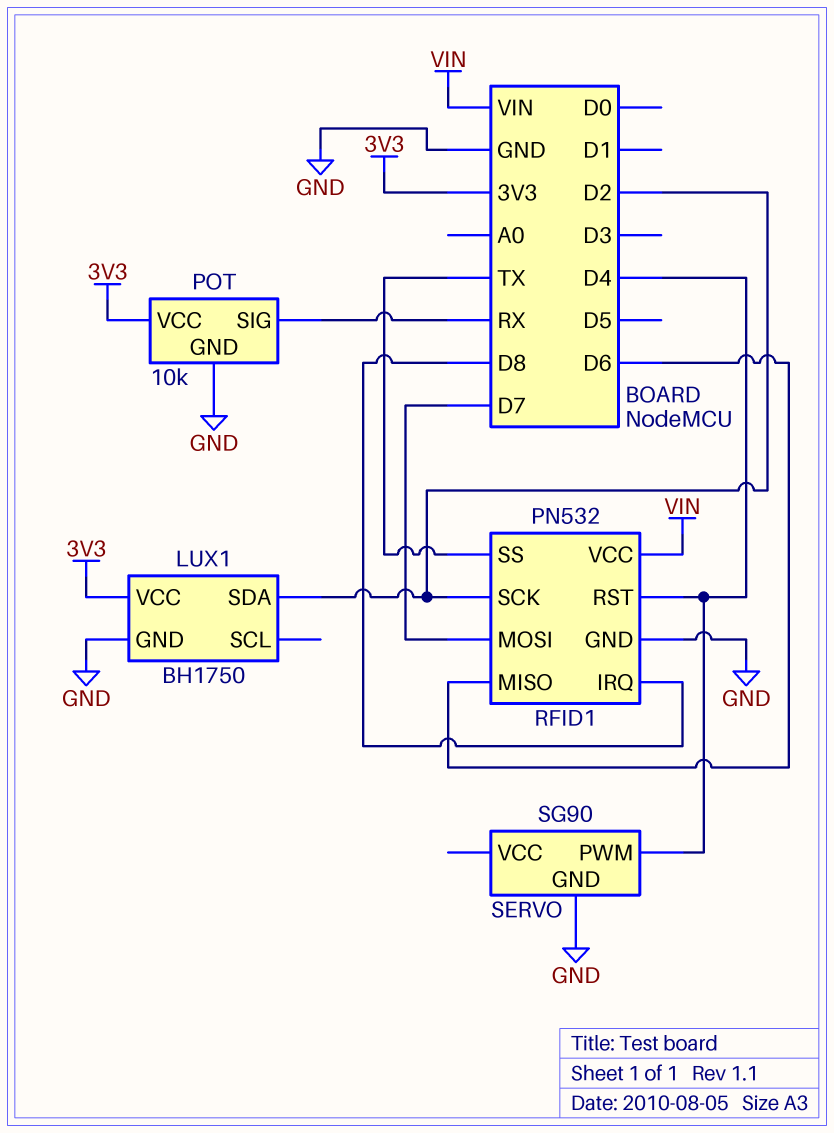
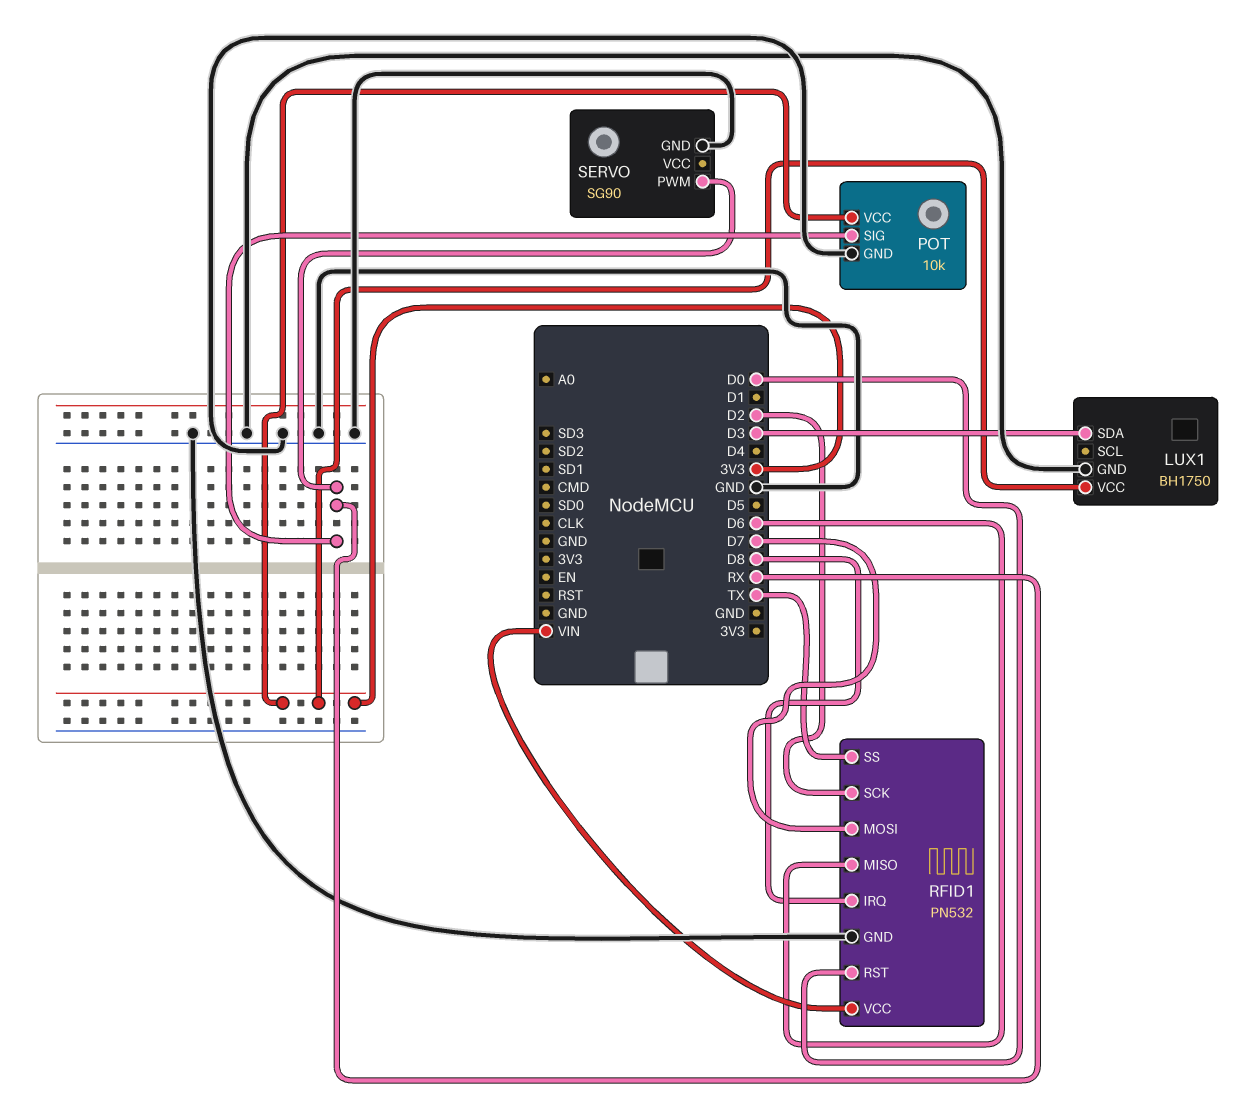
LUX1 pin SDA: D2 -> D3
RFID1 pin RST: D4 -> D0
SERVO pin PWM: D4 -> RX

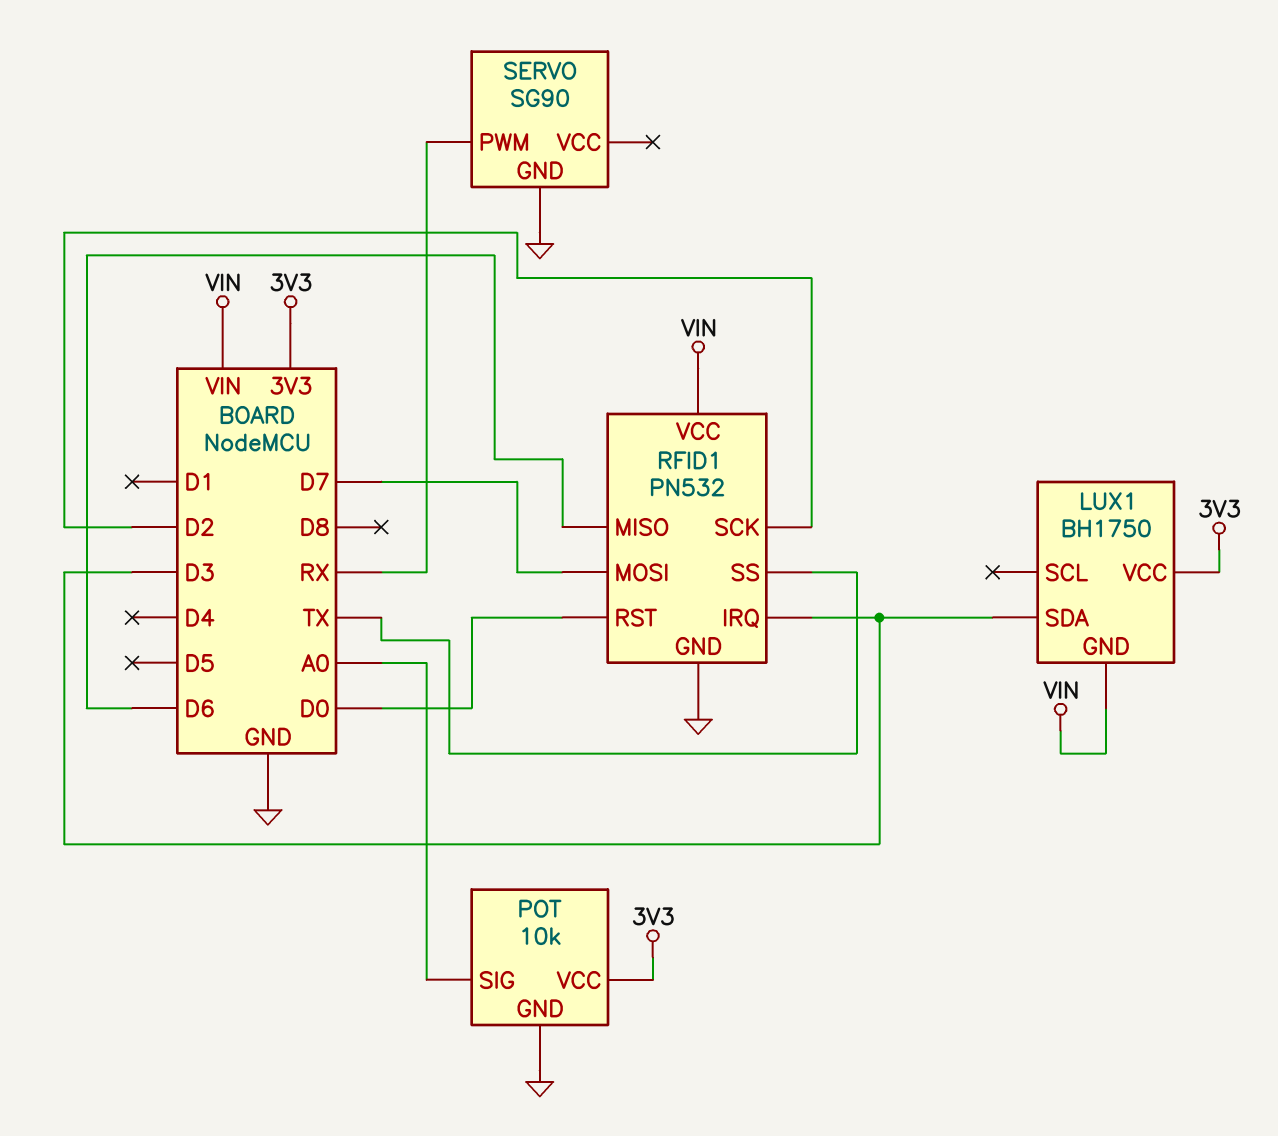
LUX1 pin GND: GND -> VIN
POT pin SIG: RX -> A0
RFID1 pin IRQ: D8 -> D3

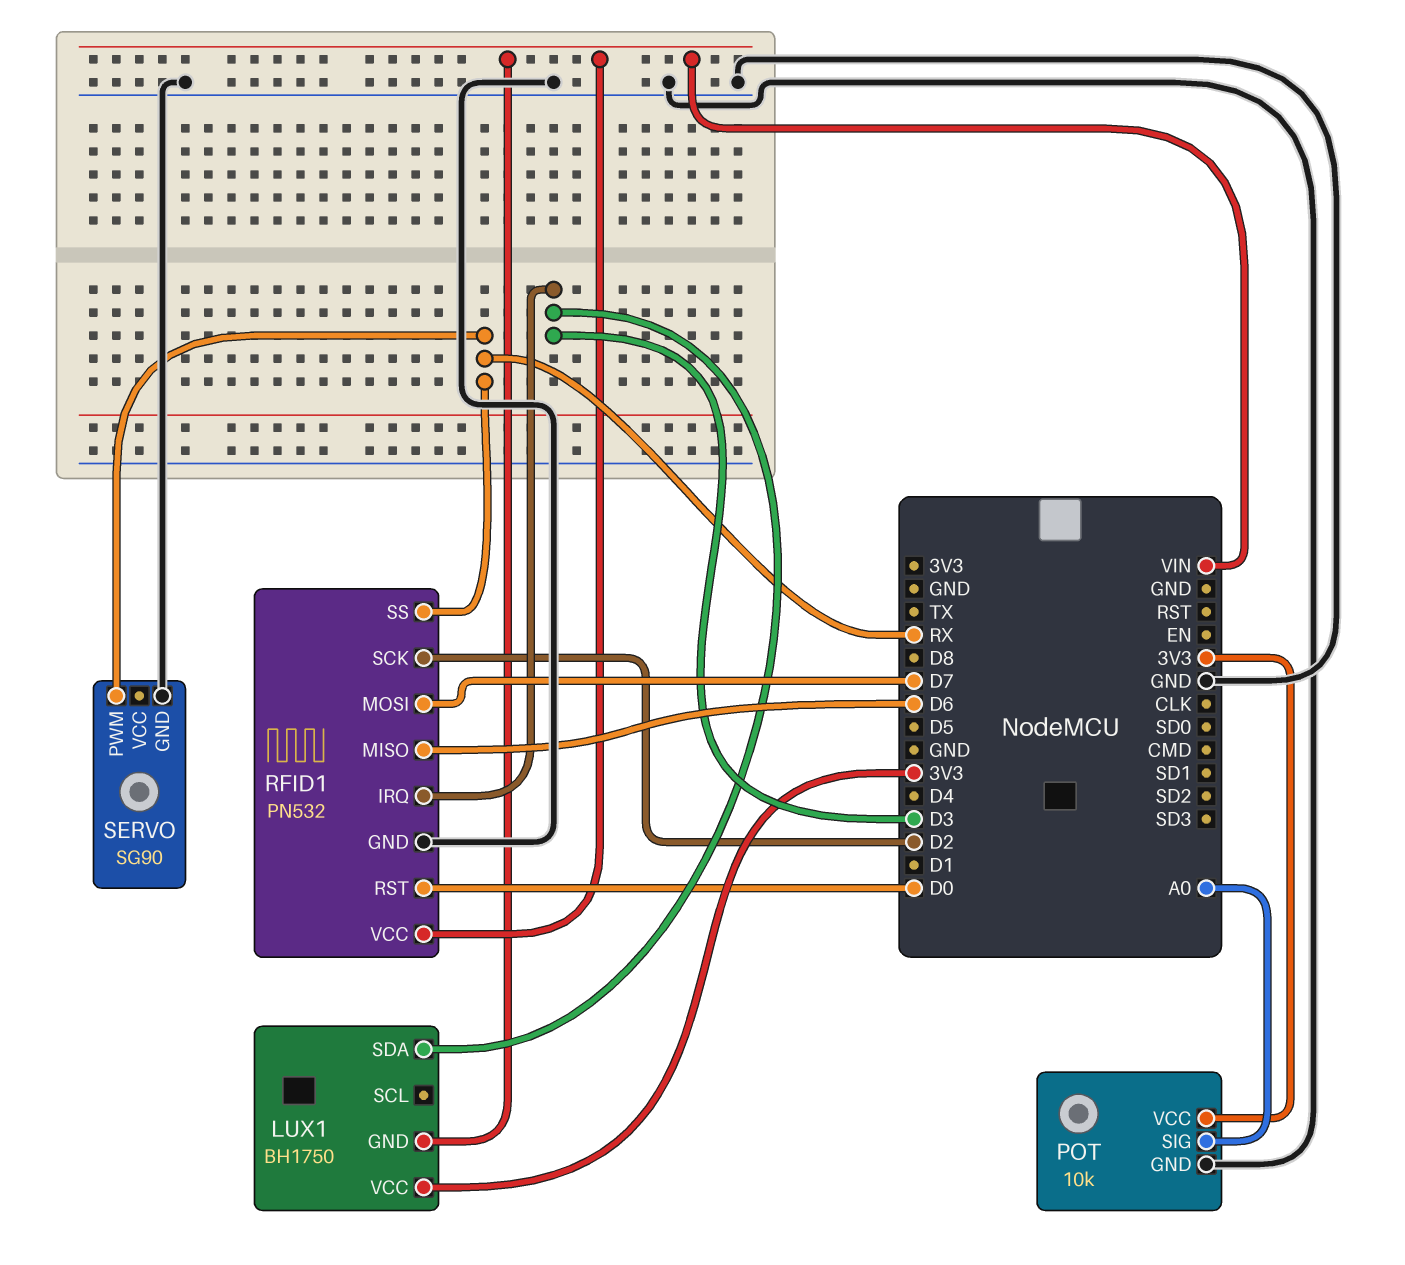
RFID1 pin SS: TX -> RX

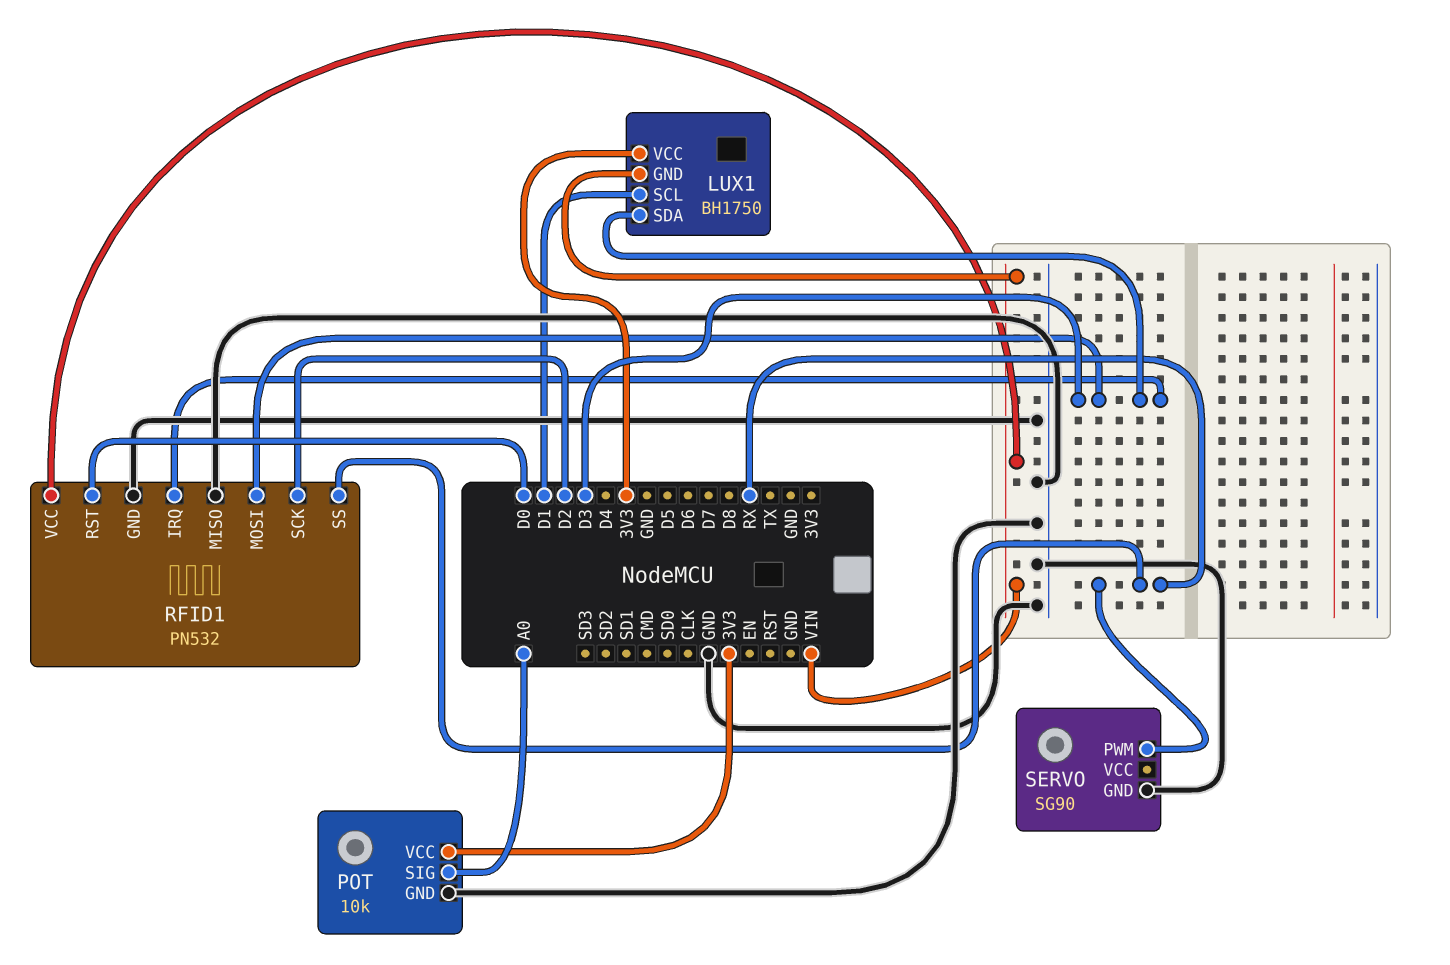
LUX1 pin SCL: none -> D1
RFID1 pin MISO: D6 -> GND
RFID1 pin MOSI: D7 -> D3

